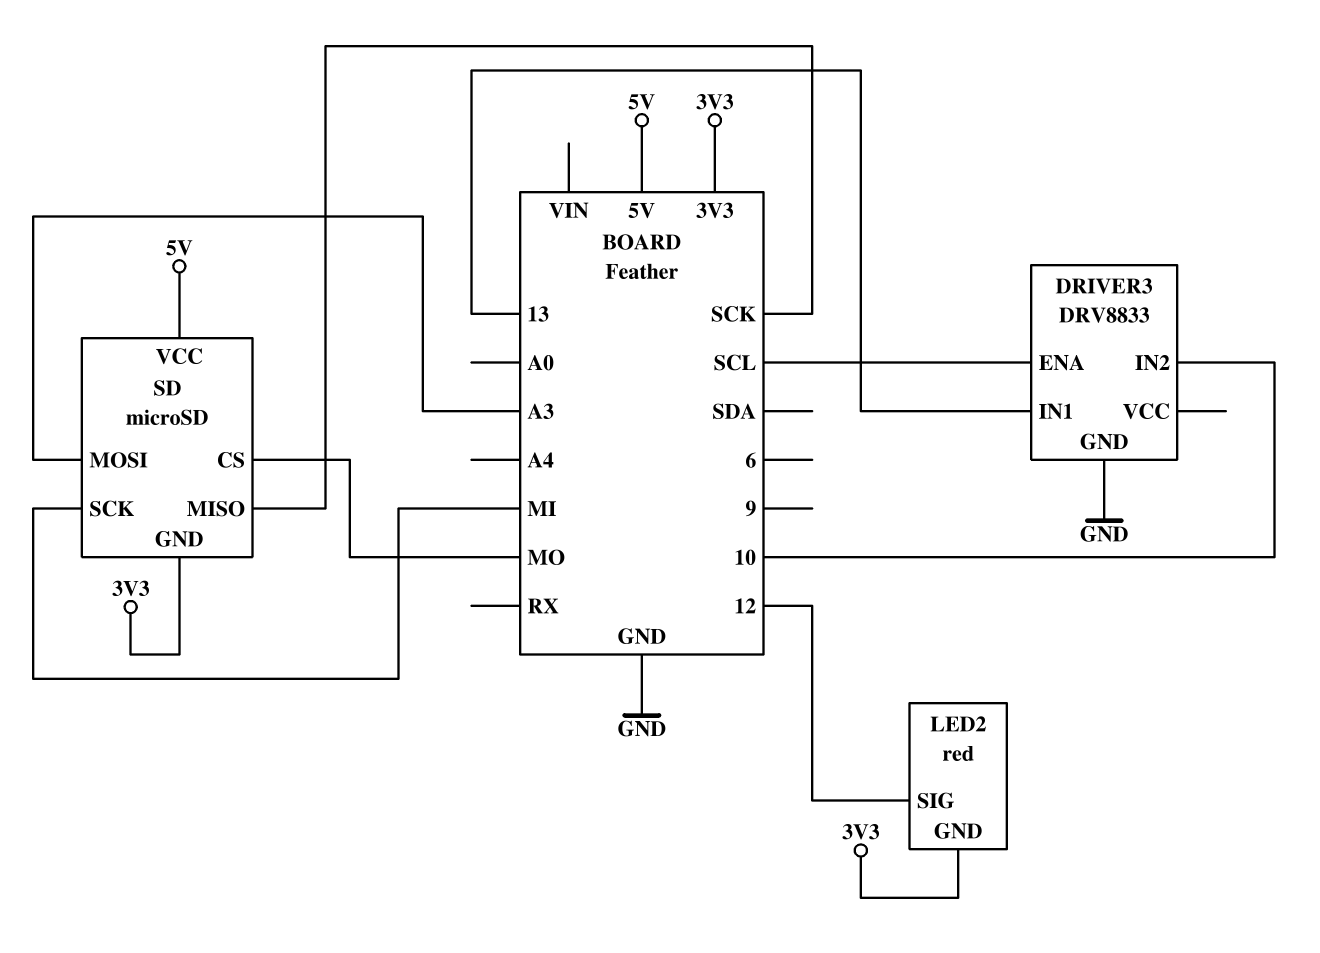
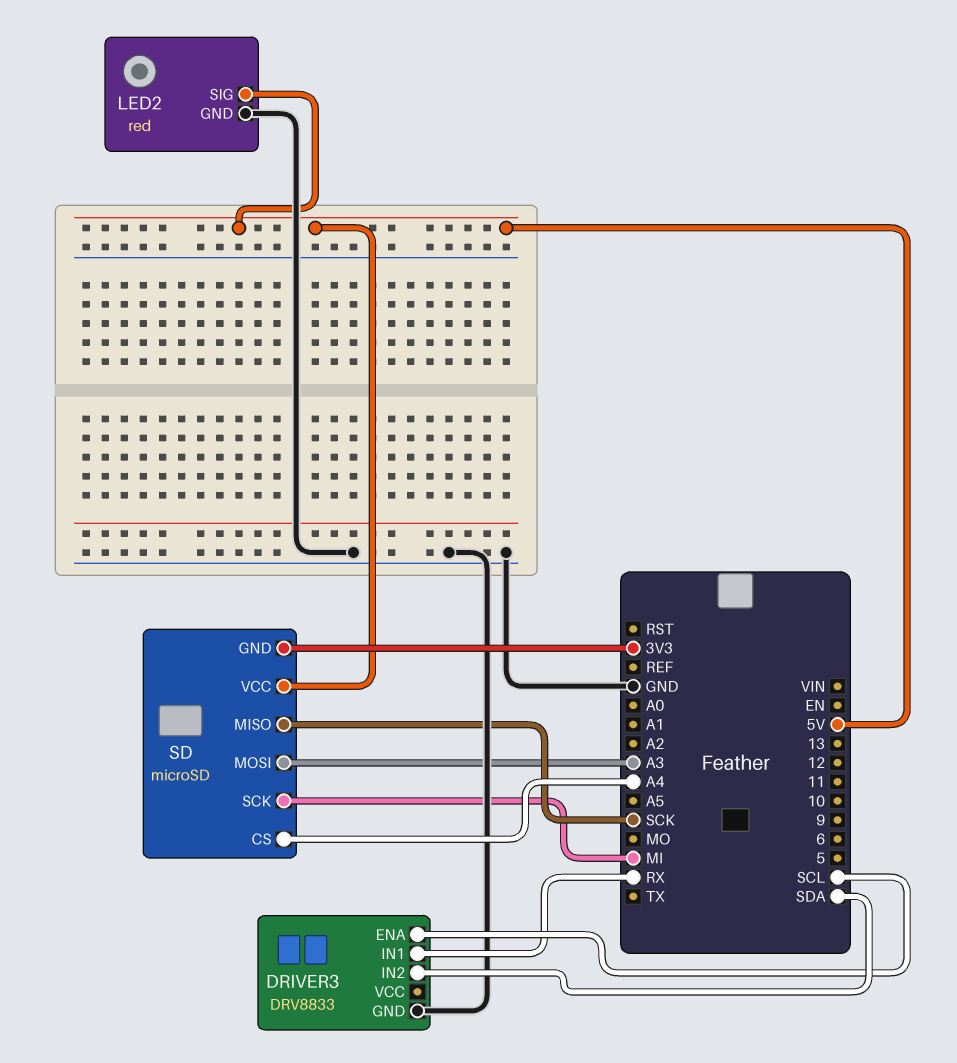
DRIVER3 pin IN1: 13 -> RX
DRIVER3 pin IN2: 10 -> SDA
LED2 pin GND: 3V3 -> GND
LED2 pin SIG: 12 -> 5V
SD pin CS: MO -> A4

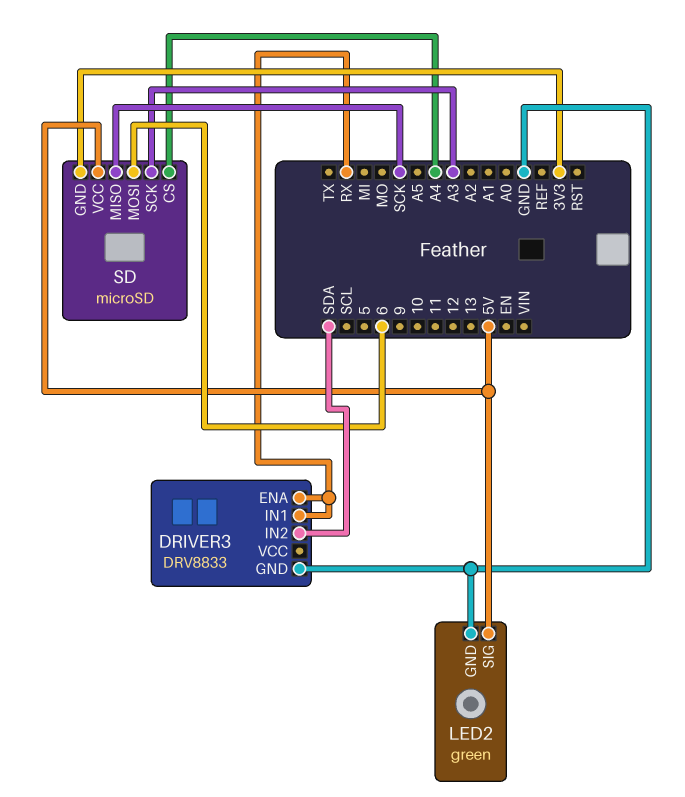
DRIVER3 pin ENA: SCL -> RX
LED2: red -> green
SD pin MOSI: A3 -> 6
SD pin SCK: MI -> A3

